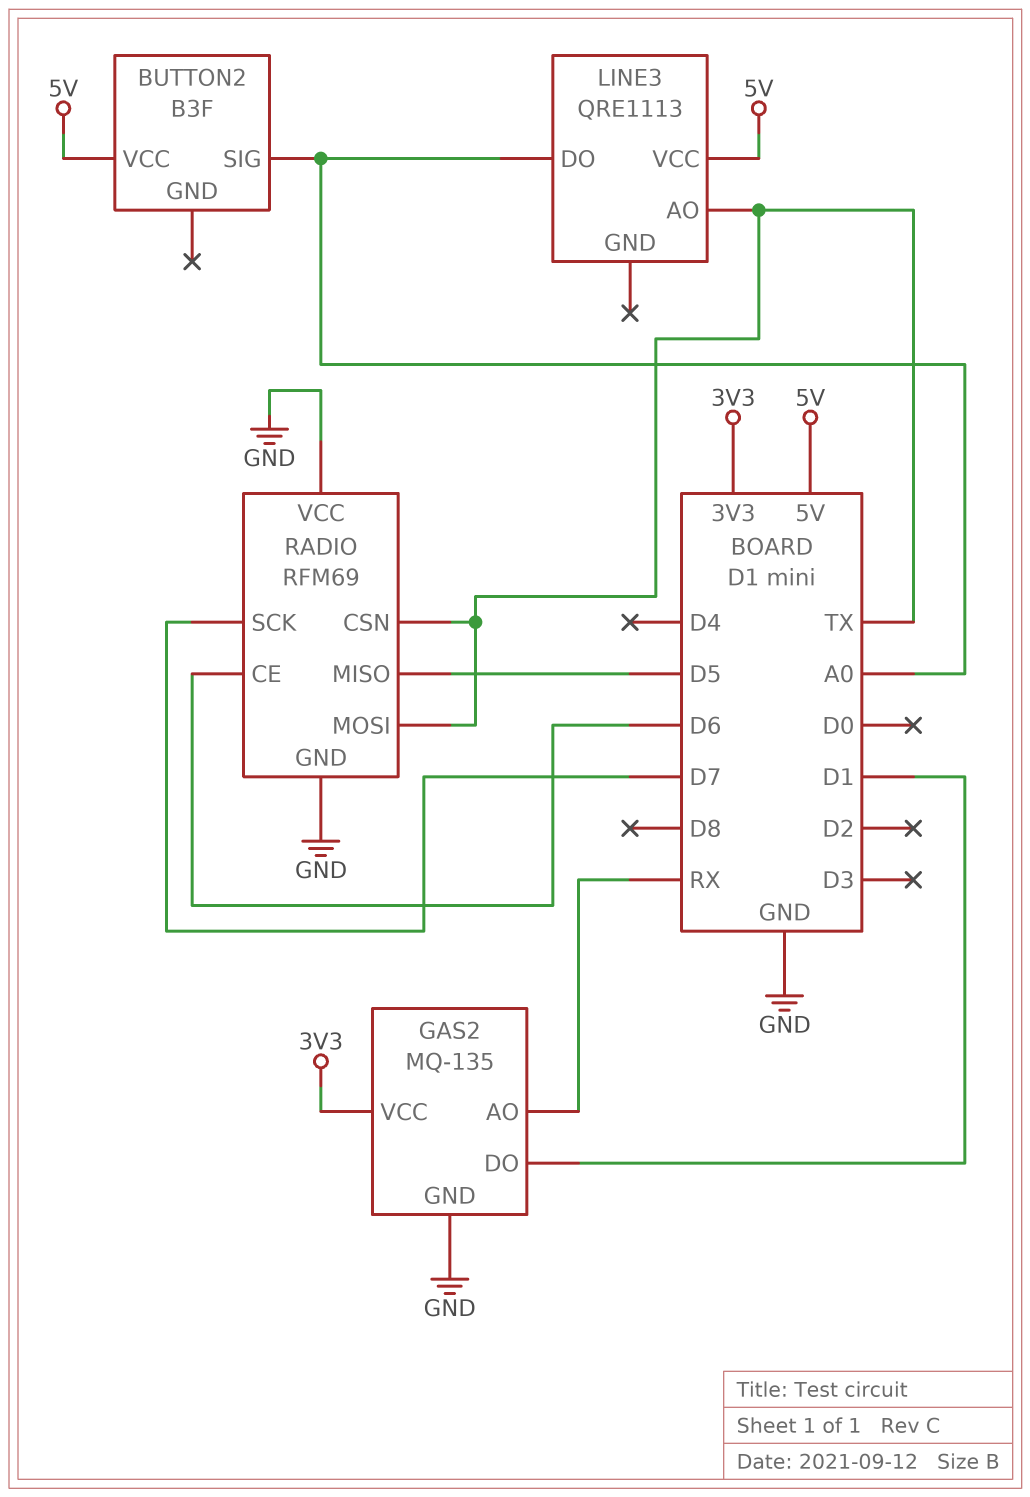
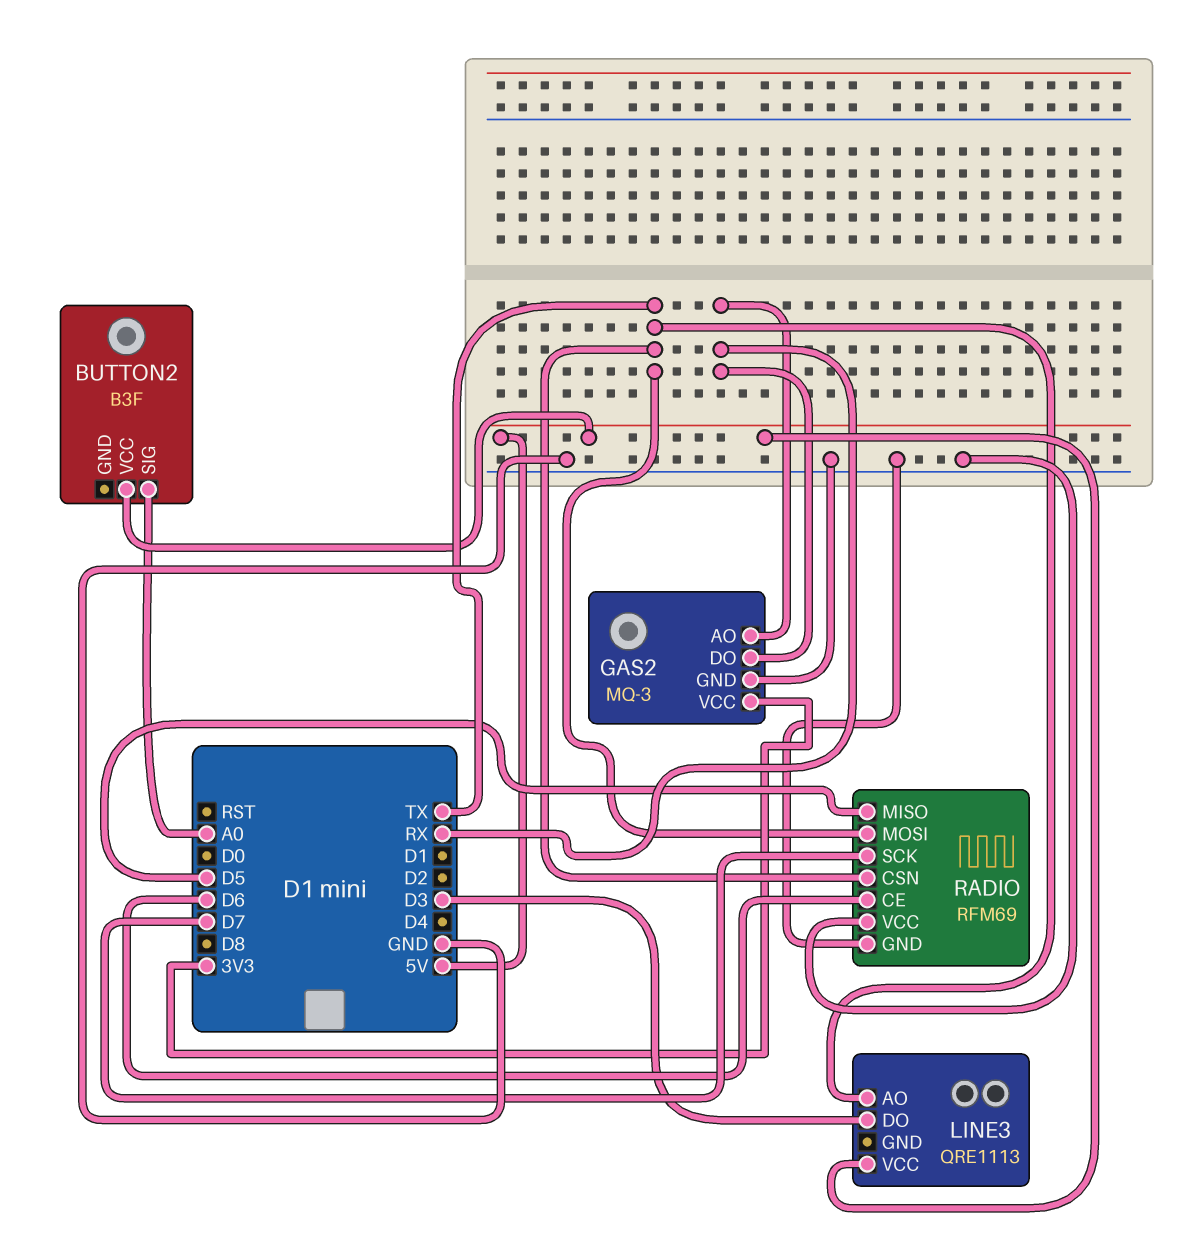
GAS2: MQ-135 -> MQ-3
GAS2 pin DO: D1 -> RX
LINE3 pin DO: A0 -> D3

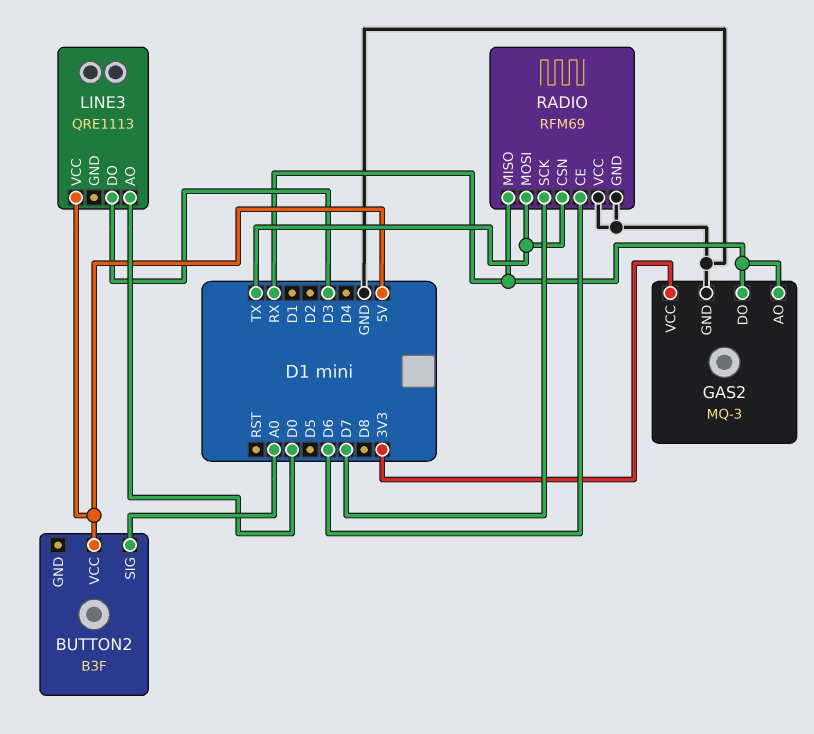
LINE3 pin AO: TX -> D0
RADIO pin MISO: D5 -> RX

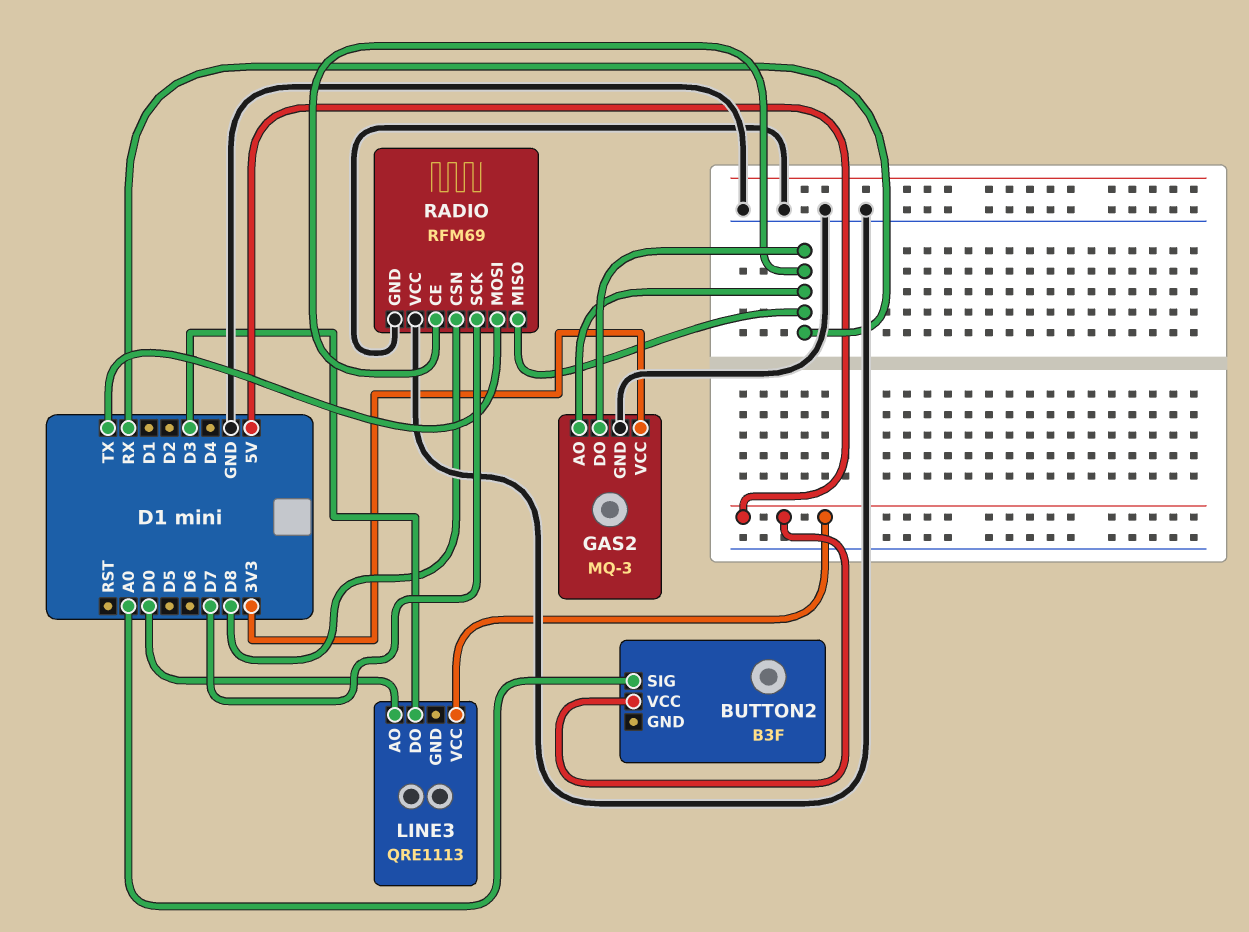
RADIO pin CE: D6 -> RX
RADIO pin CSN: TX -> D8

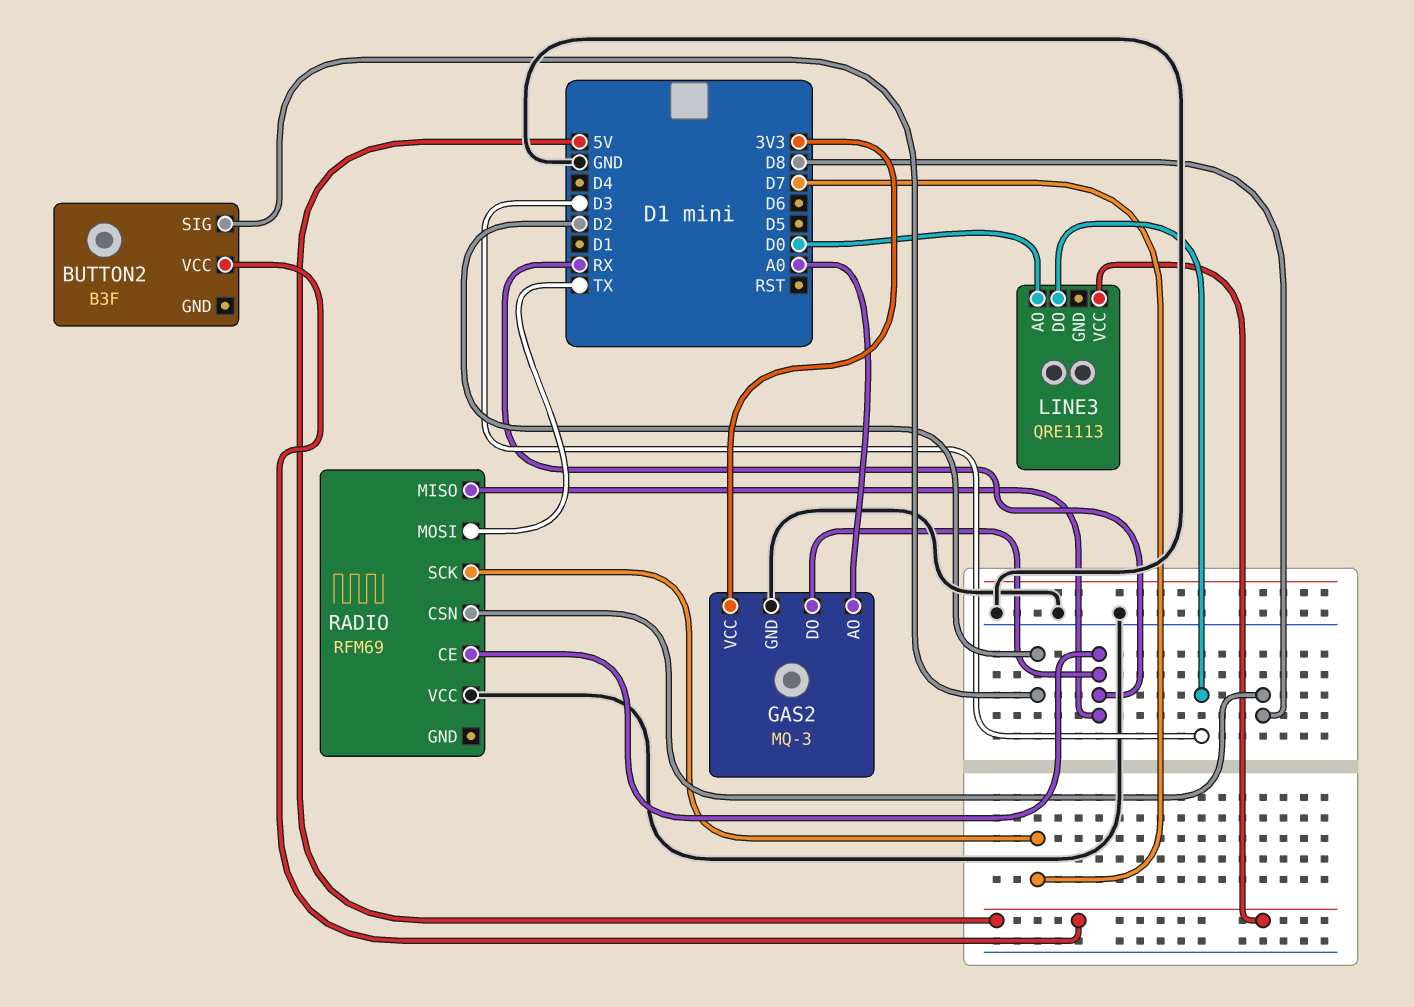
BUTTON2 pin SIG: A0 -> D2
GAS2 pin AO: RX -> A0
RADIO pin GND: GND -> none

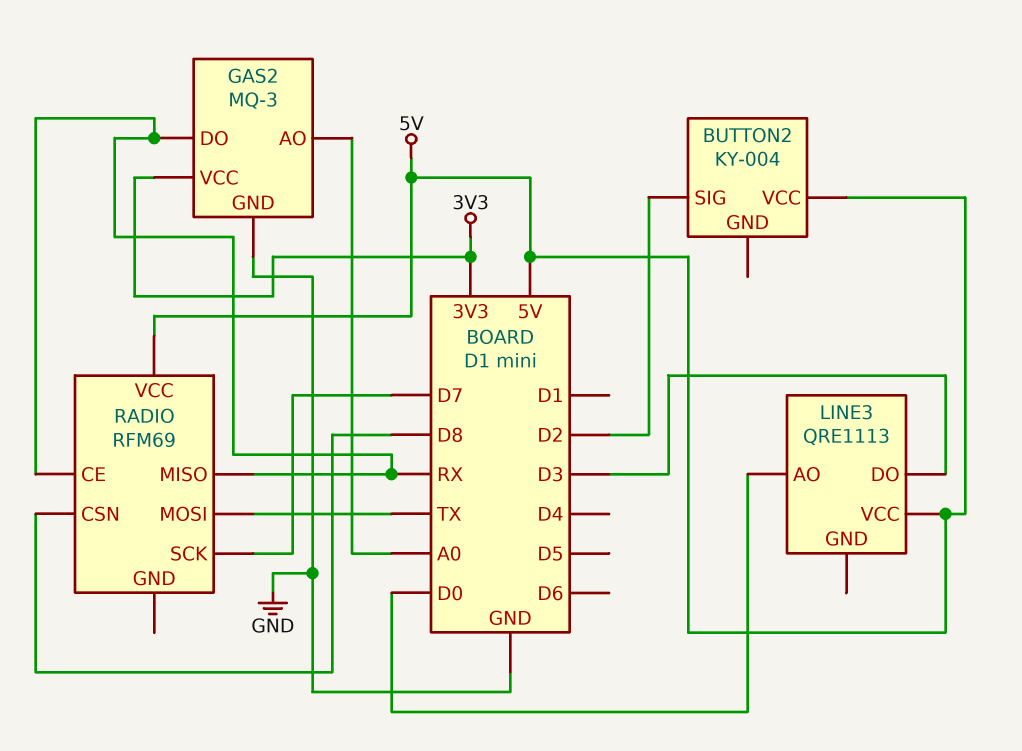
BUTTON2: B3F -> KY-004
RADIO pin VCC: GND -> 5V

